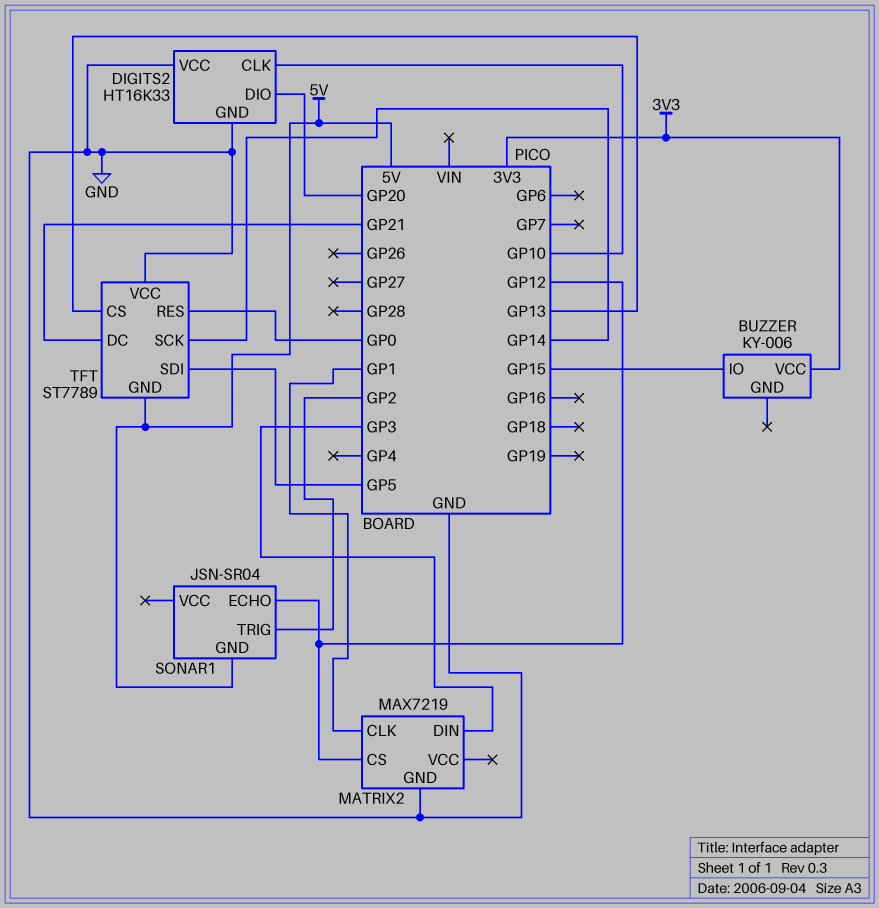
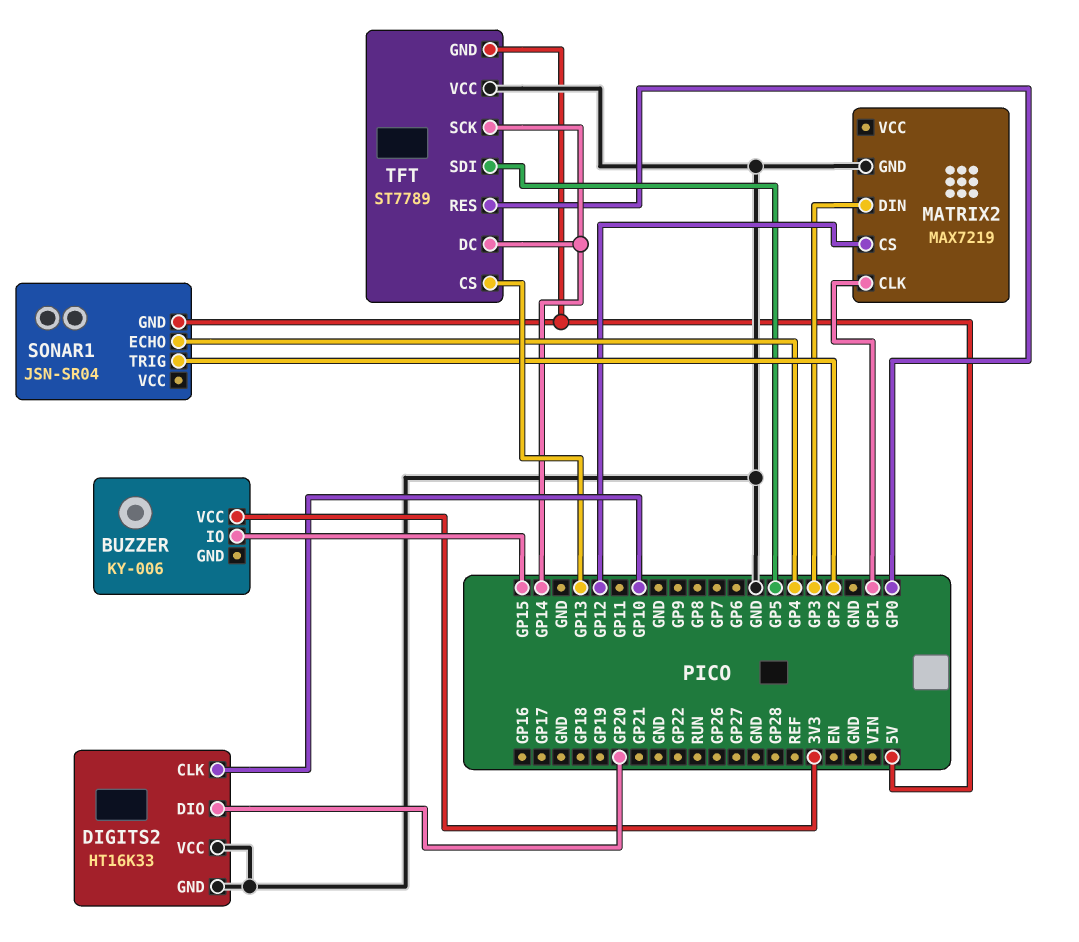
SONAR1 pin ECHO: GP12 -> GP4
TFT pin DC: GP21 -> GP14

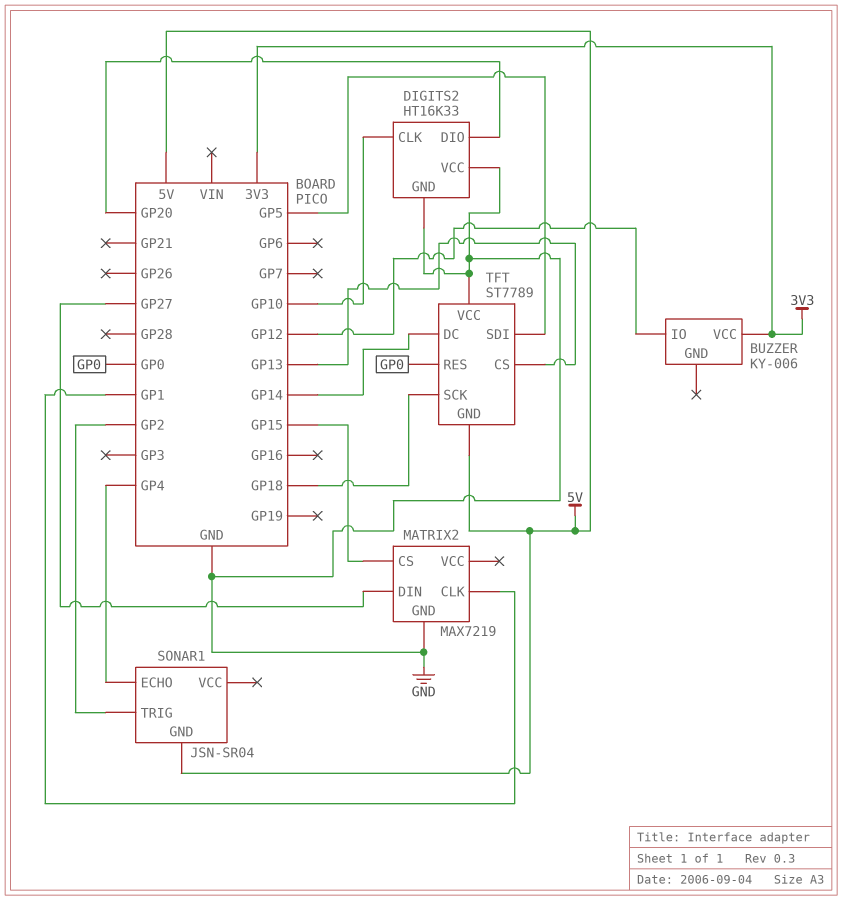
BUZZER pin IO: GP15 -> GP12
MATRIX2 pin CS: GP12 -> GP15
MATRIX2 pin DIN: GP3 -> GP27
TFT pin SCK: GP14 -> GP18

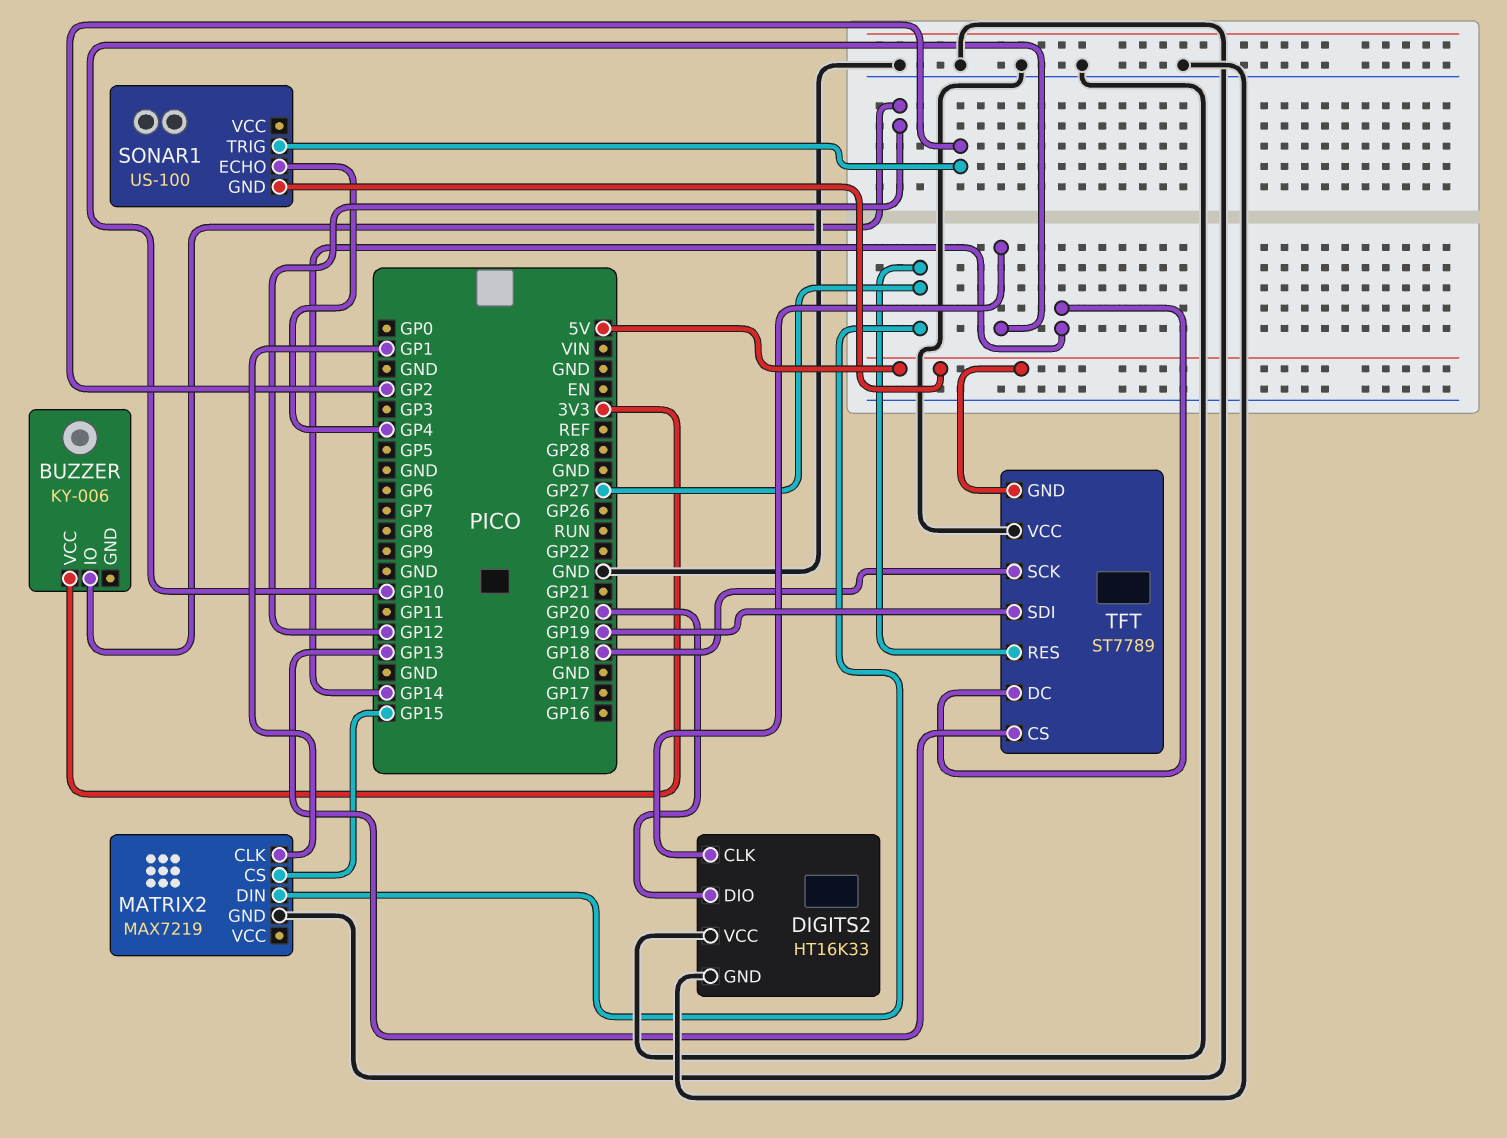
SONAR1: JSN-SR04 -> US-100
TFT pin RES: GP0 -> GP27
TFT pin SDI: GP5 -> GP19

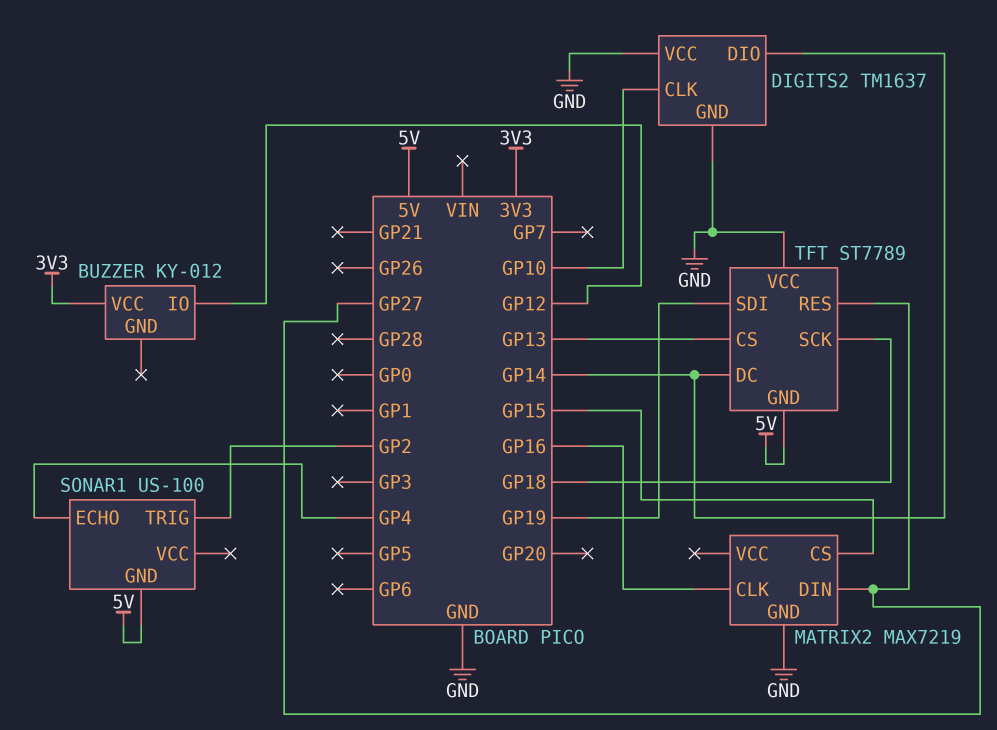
BUZZER: KY-006 -> KY-012
DIGITS2: HT16K33 -> TM1637
DIGITS2 pin DIO: GP20 -> GP14
MATRIX2 pin CLK: GP1 -> GP16

